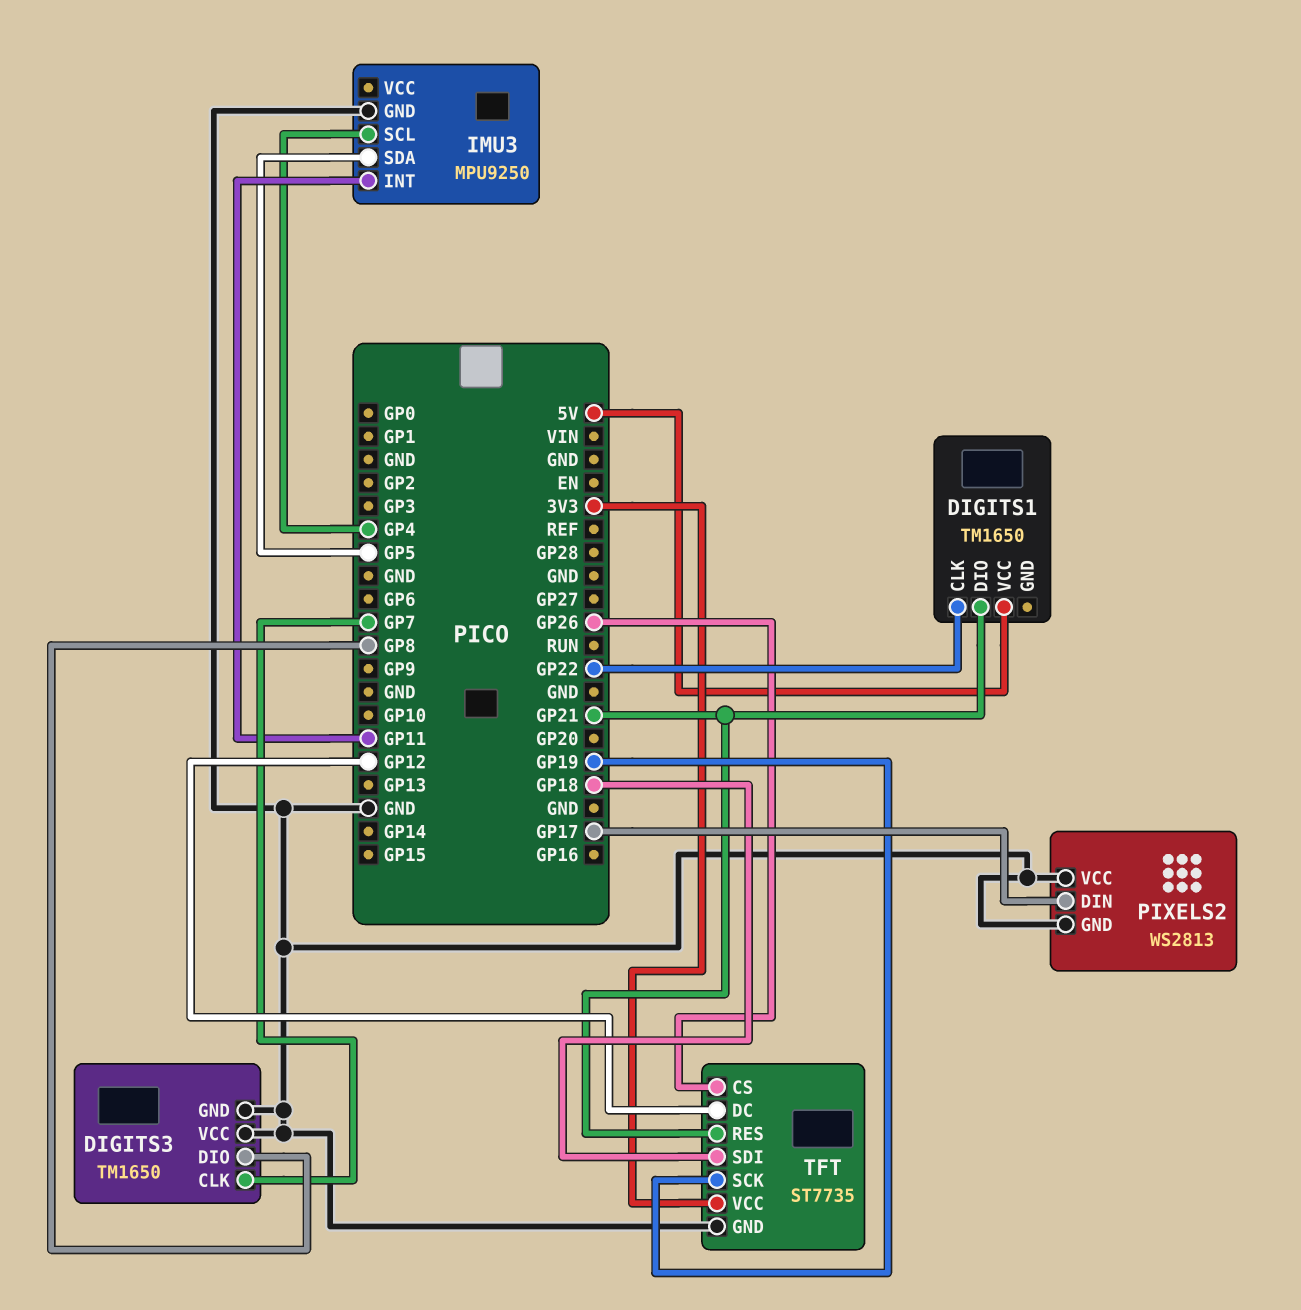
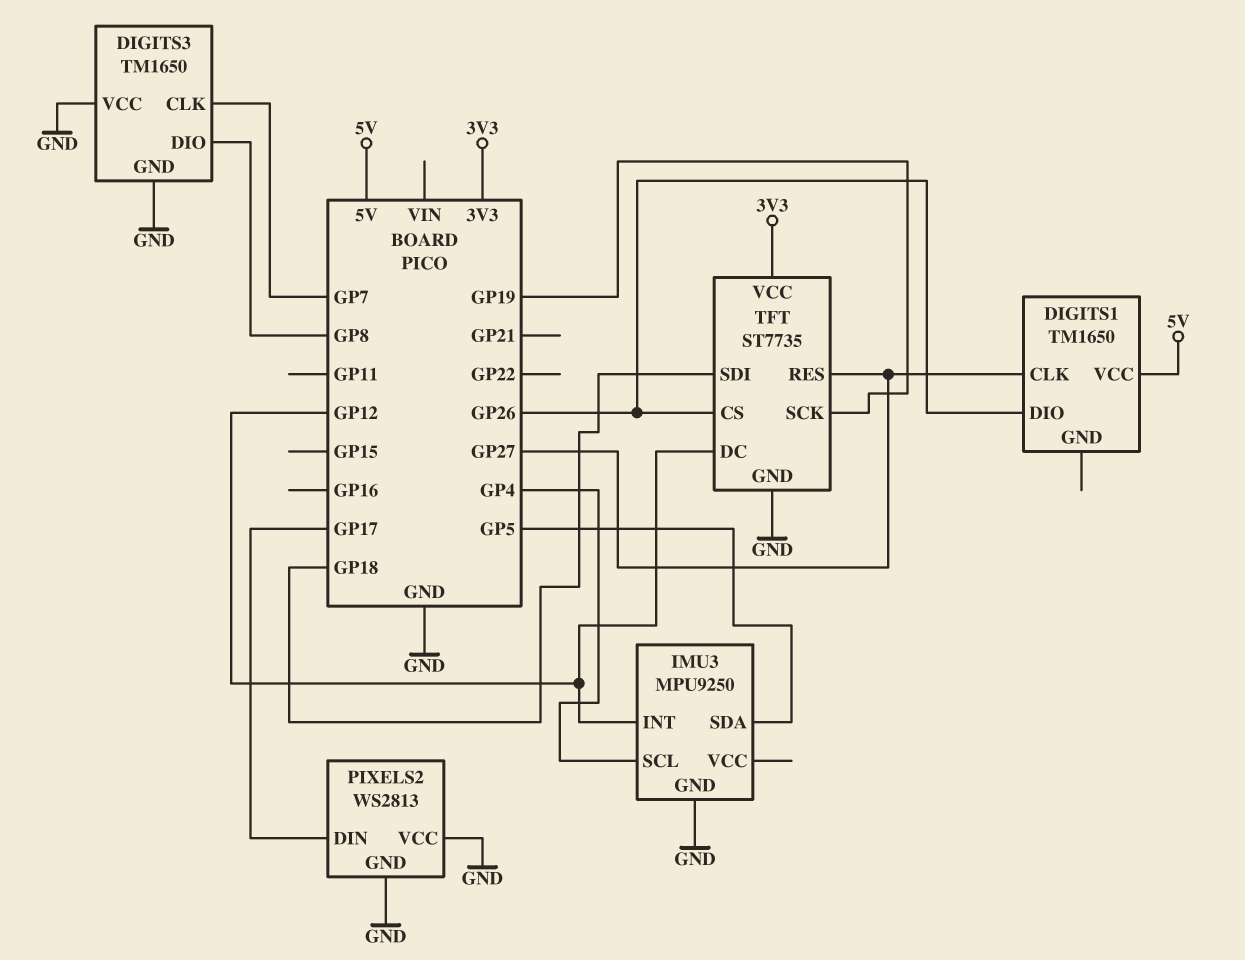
DIGITS1 pin CLK: GP22 -> GP27
DIGITS1 pin DIO: GP21 -> GP26
IMU3 pin INT: GP11 -> GP12
TFT pin RES: GP21 -> GP27

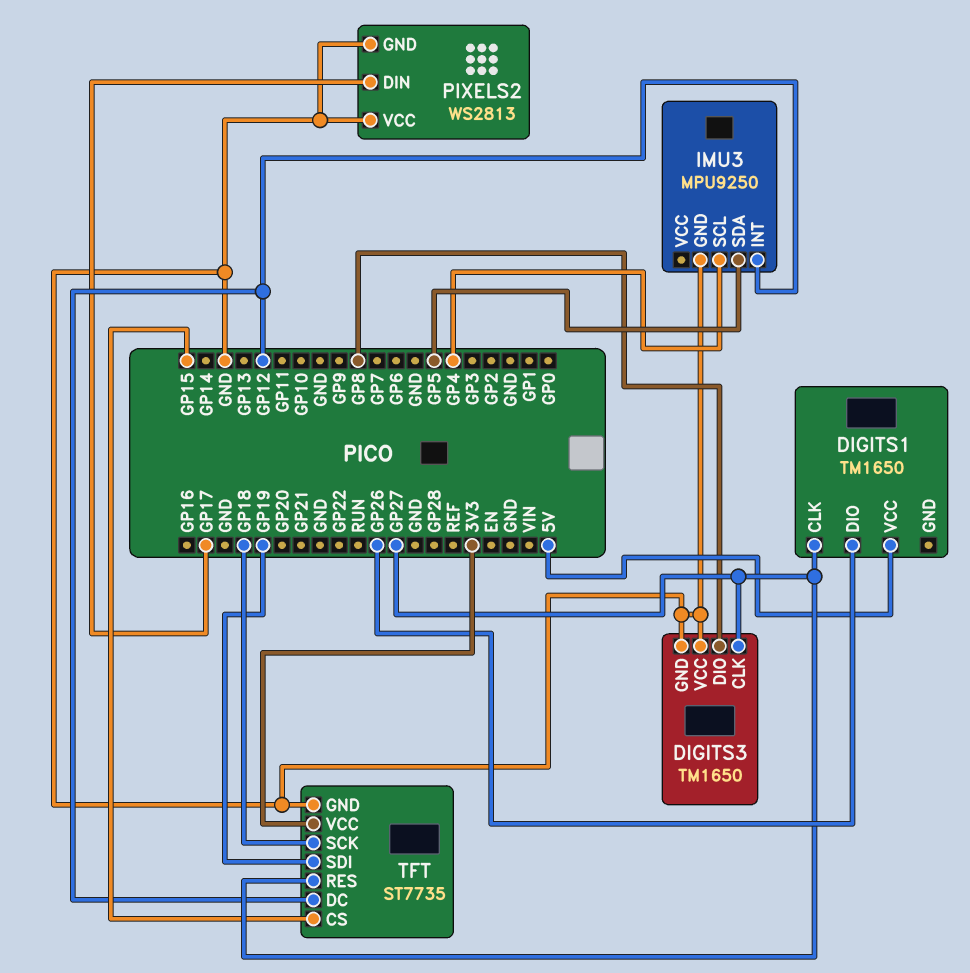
DIGITS3 pin CLK: GP7 -> GP27
TFT pin CS: GP26 -> GP15
TFT pin SCK: GP19 -> GP18
TFT pin SDI: GP18 -> GP19

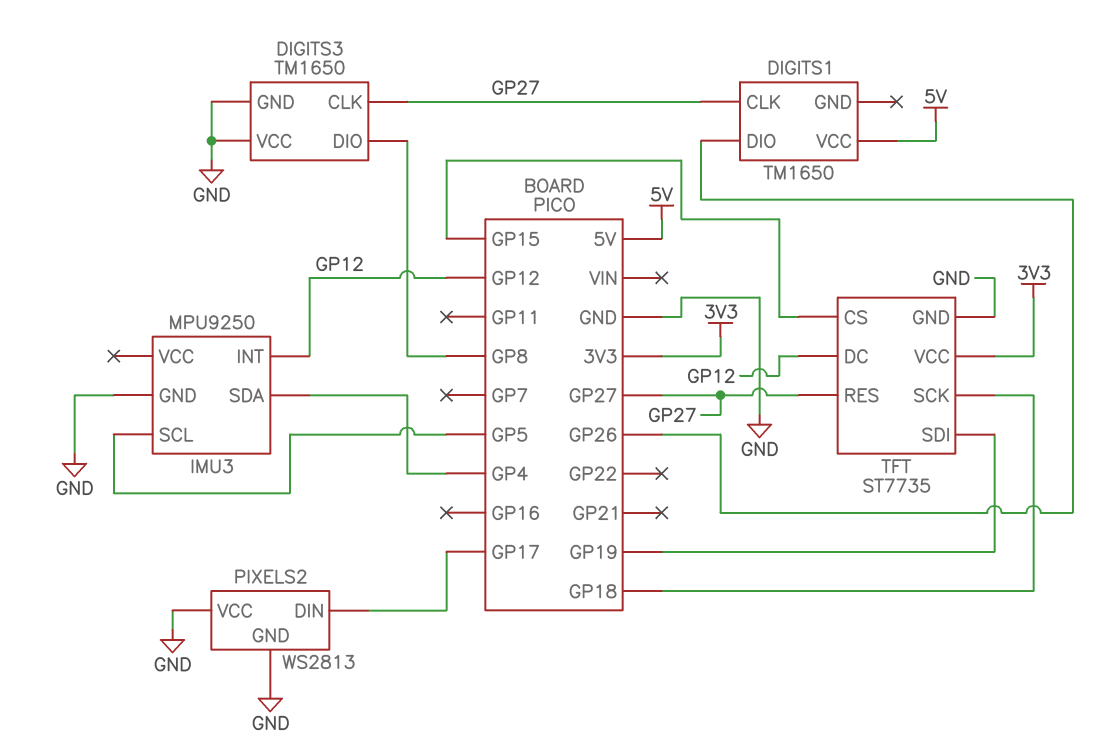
IMU3 pin SCL: GP4 -> GP5
IMU3 pin SDA: GP5 -> GP4

